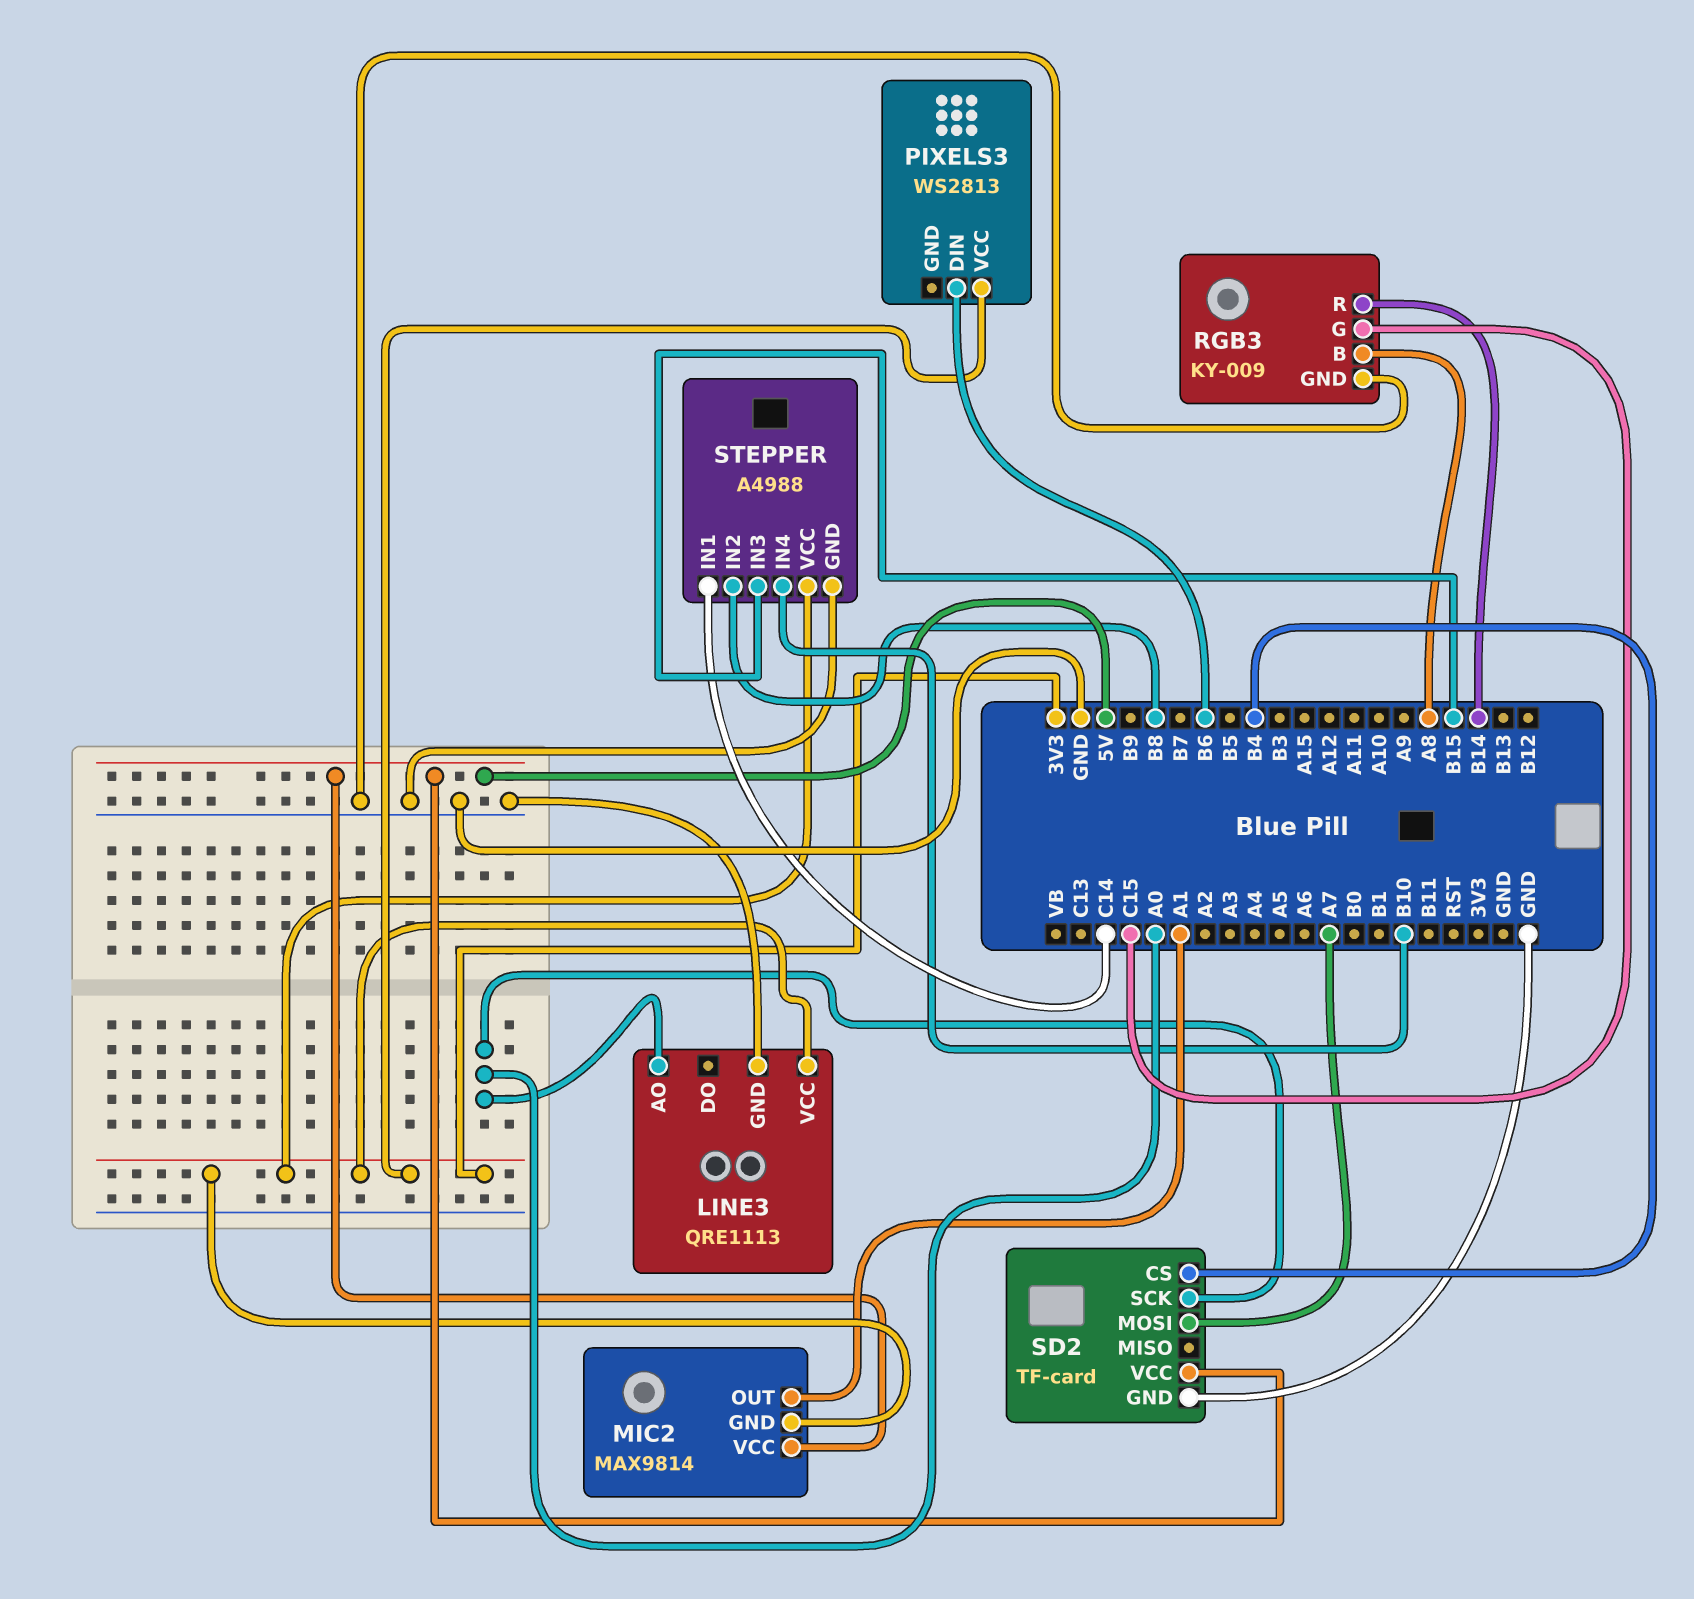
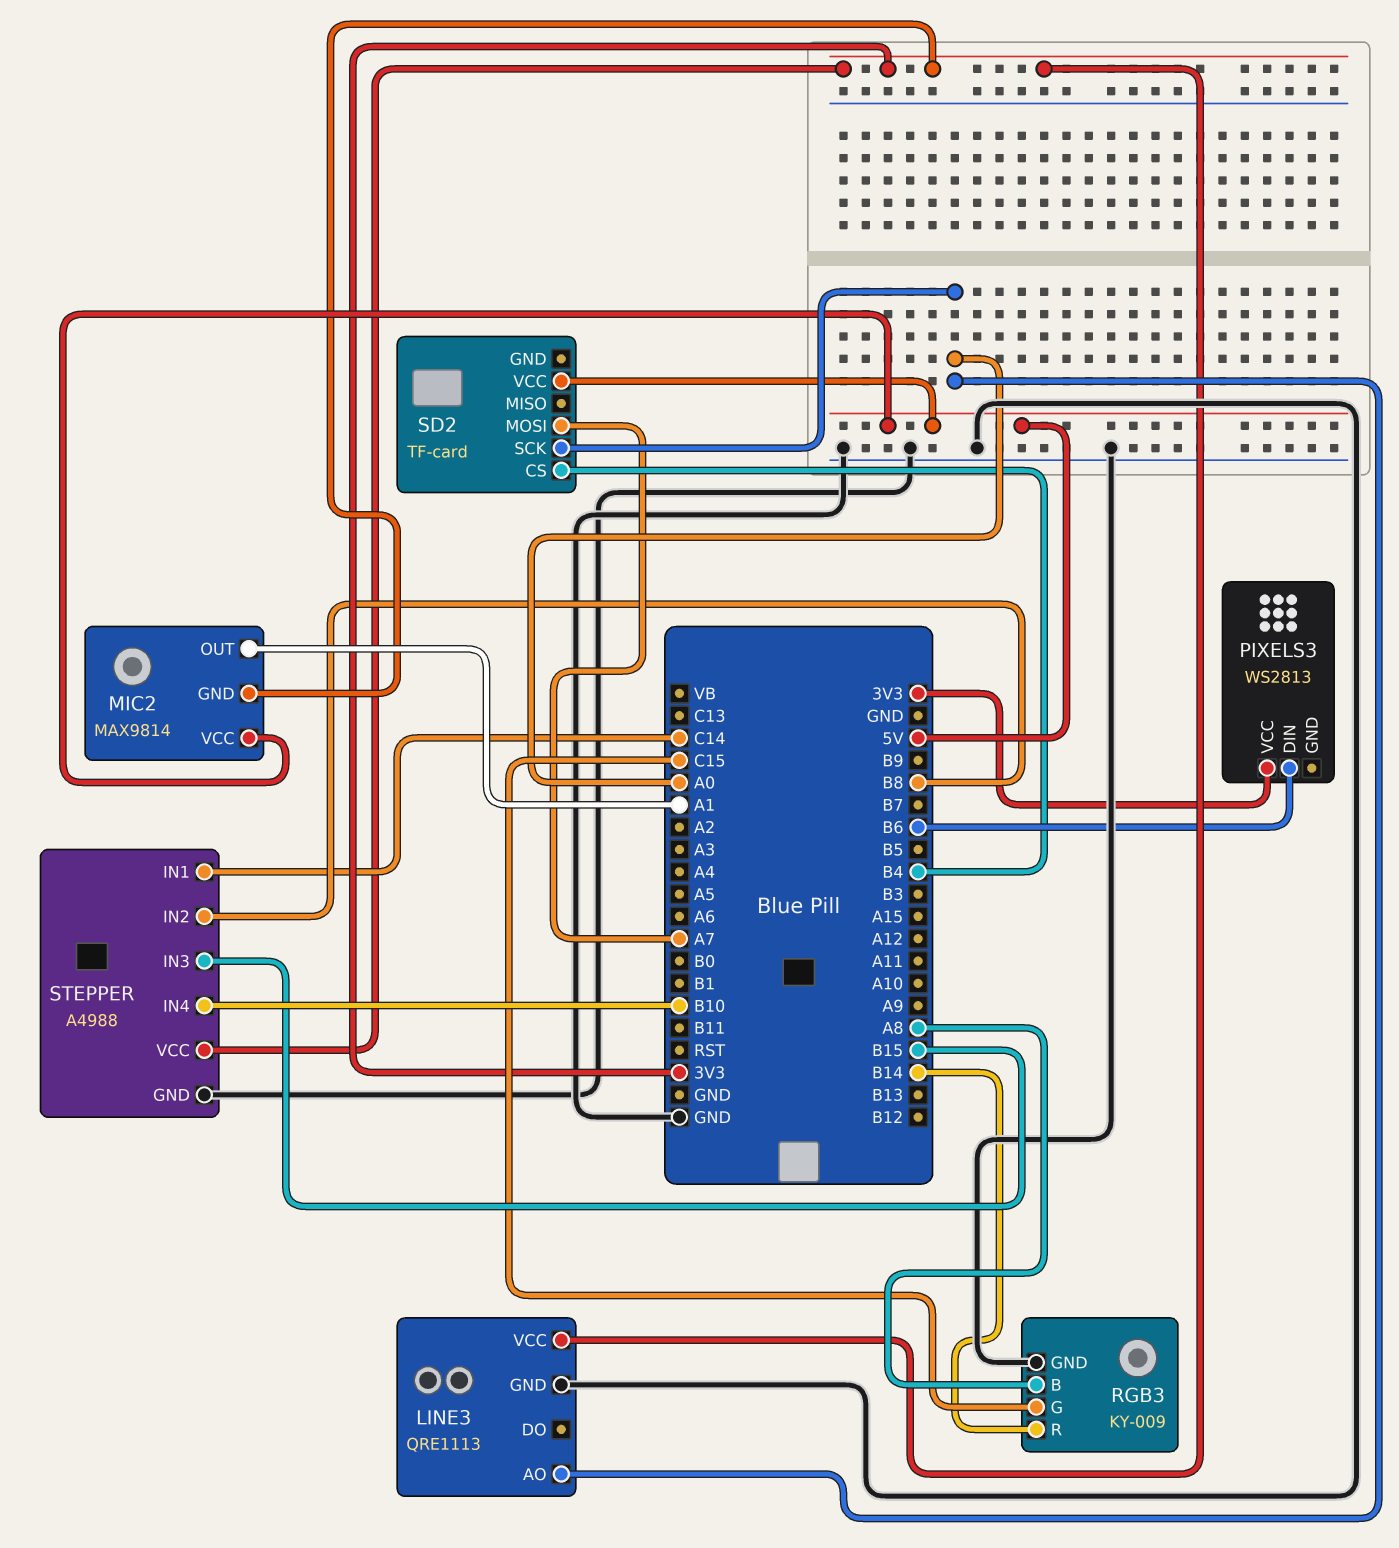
SD2 pin GND: GND -> none

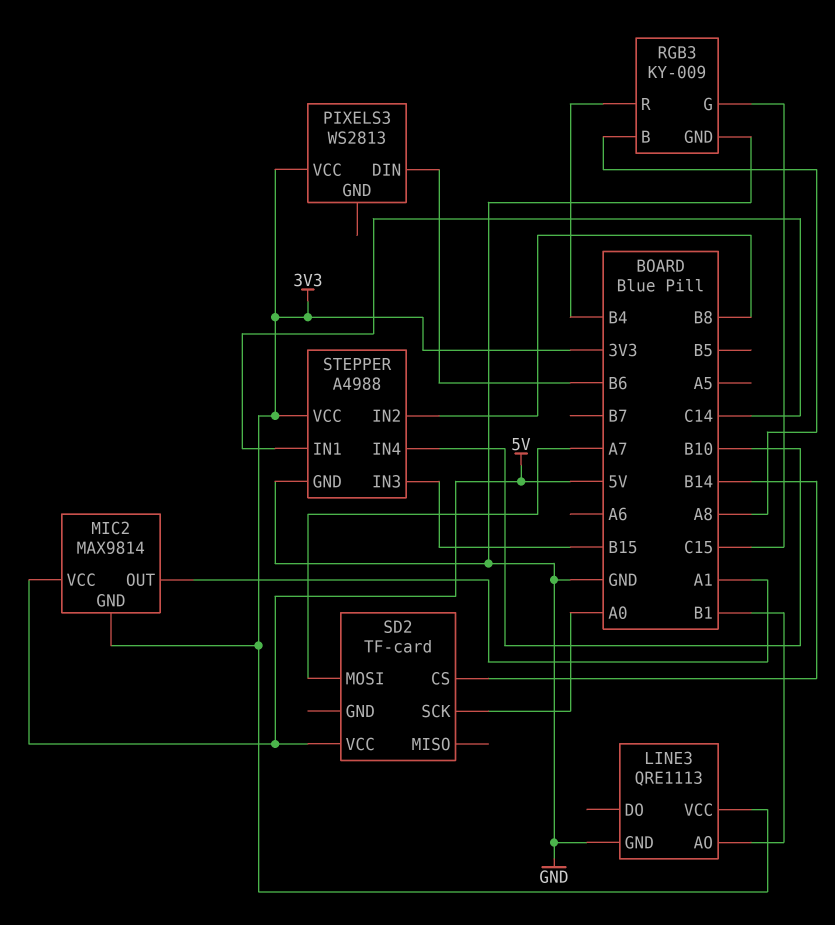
LINE3 pin AO: A0 -> B1
RGB3 pin R: B14 -> B4
SD2 pin CS: B4 -> B14

